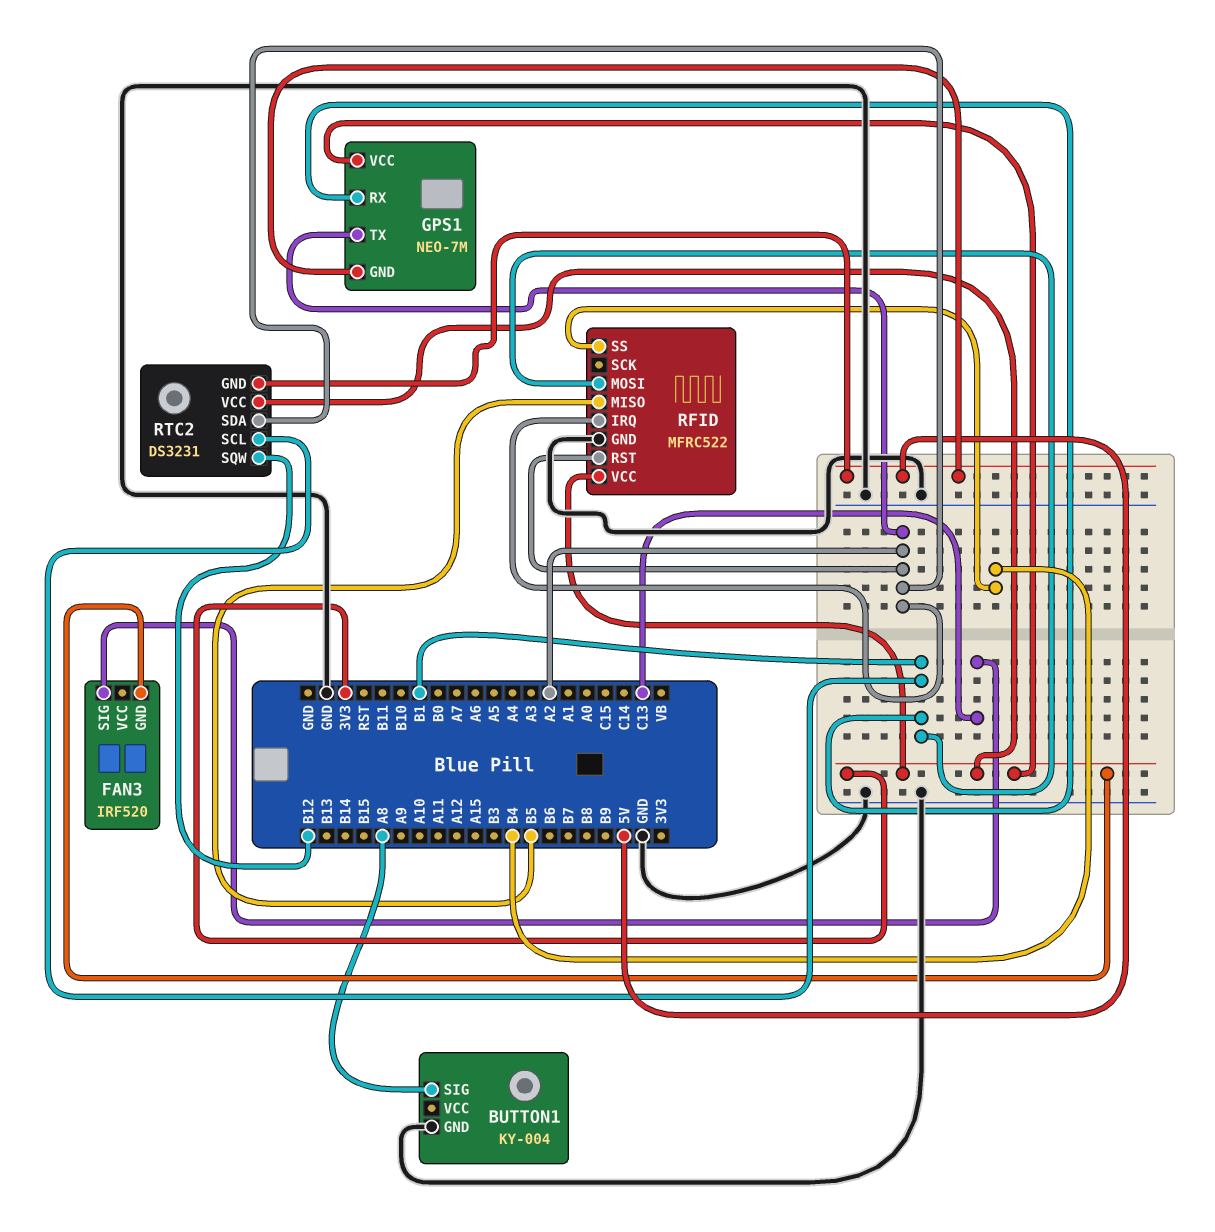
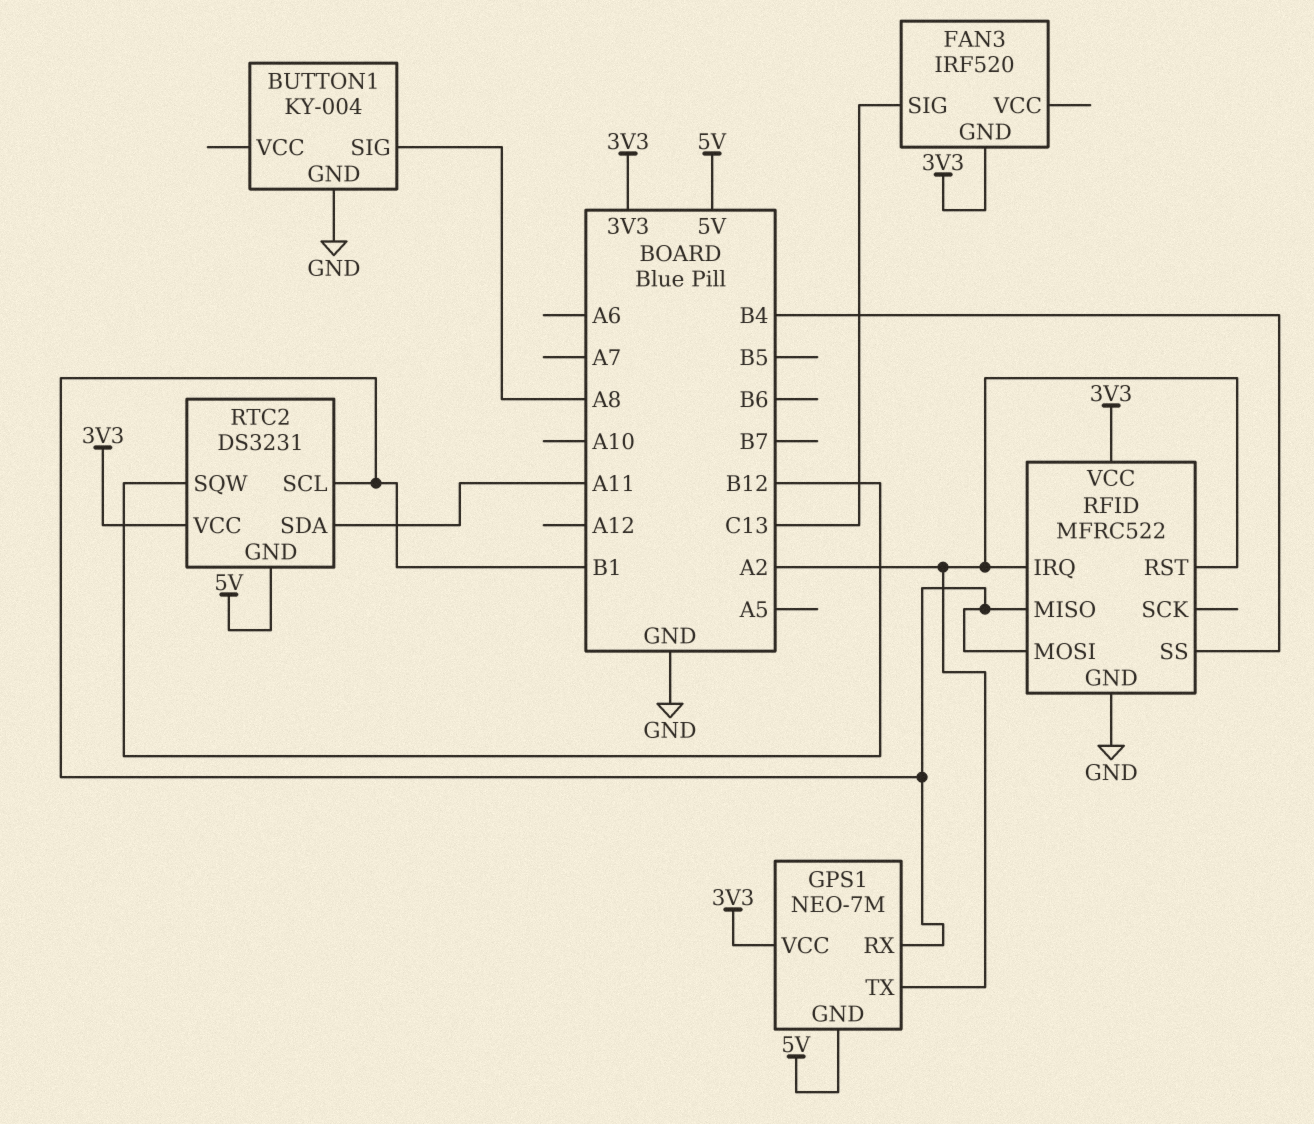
RFID pin MISO: B5 -> B1
RTC2 pin SDA: A2 -> A11

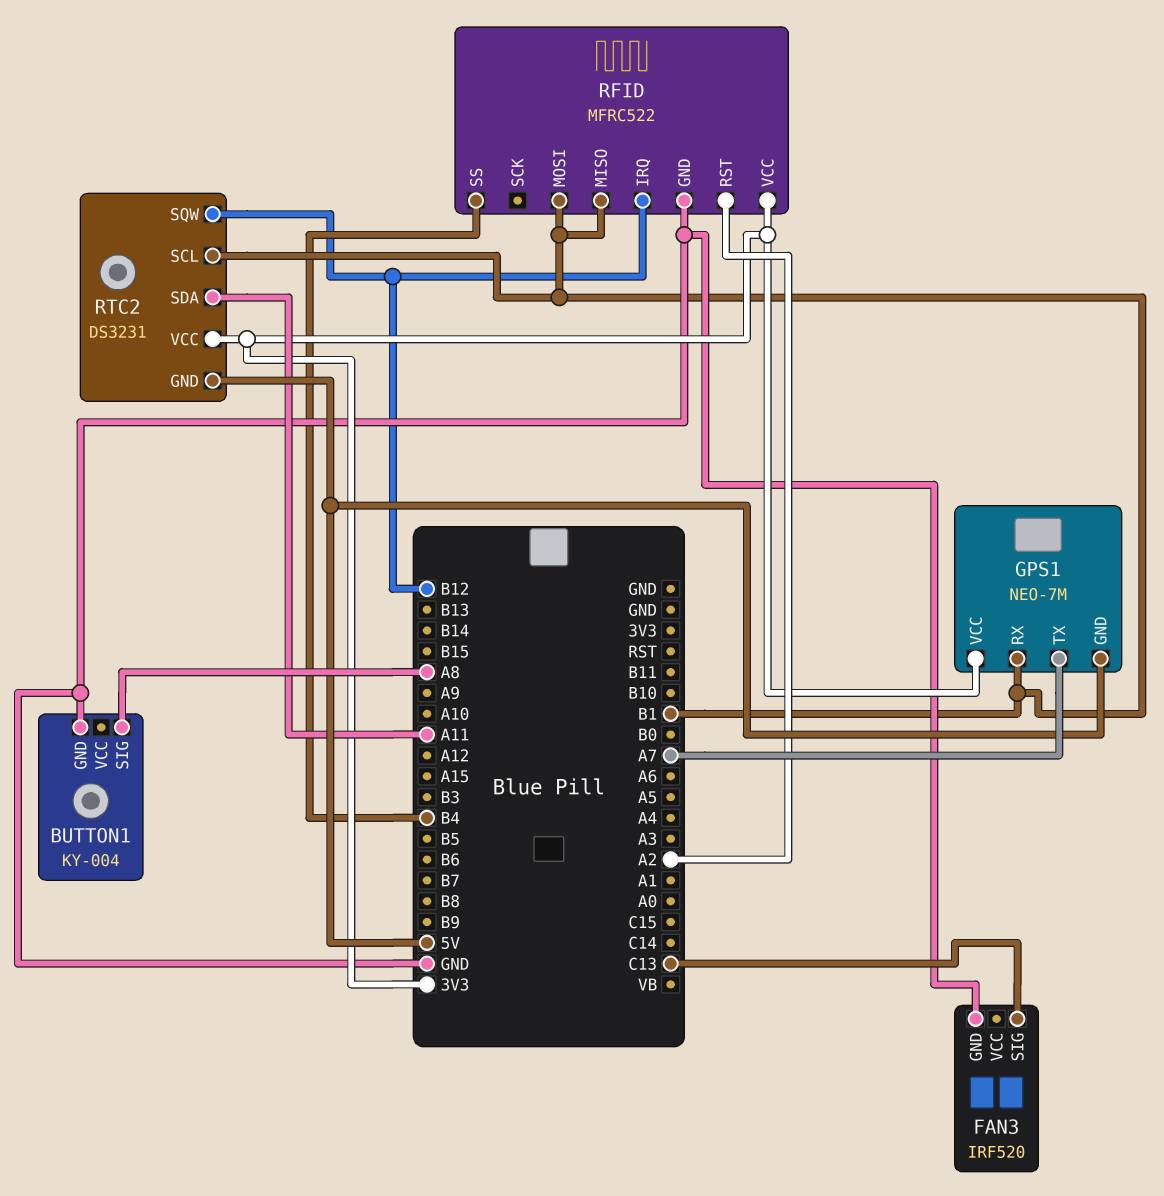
FAN3 pin GND: 3V3 -> GND
GPS1 pin TX: A2 -> A7
RFID pin IRQ: A2 -> B12

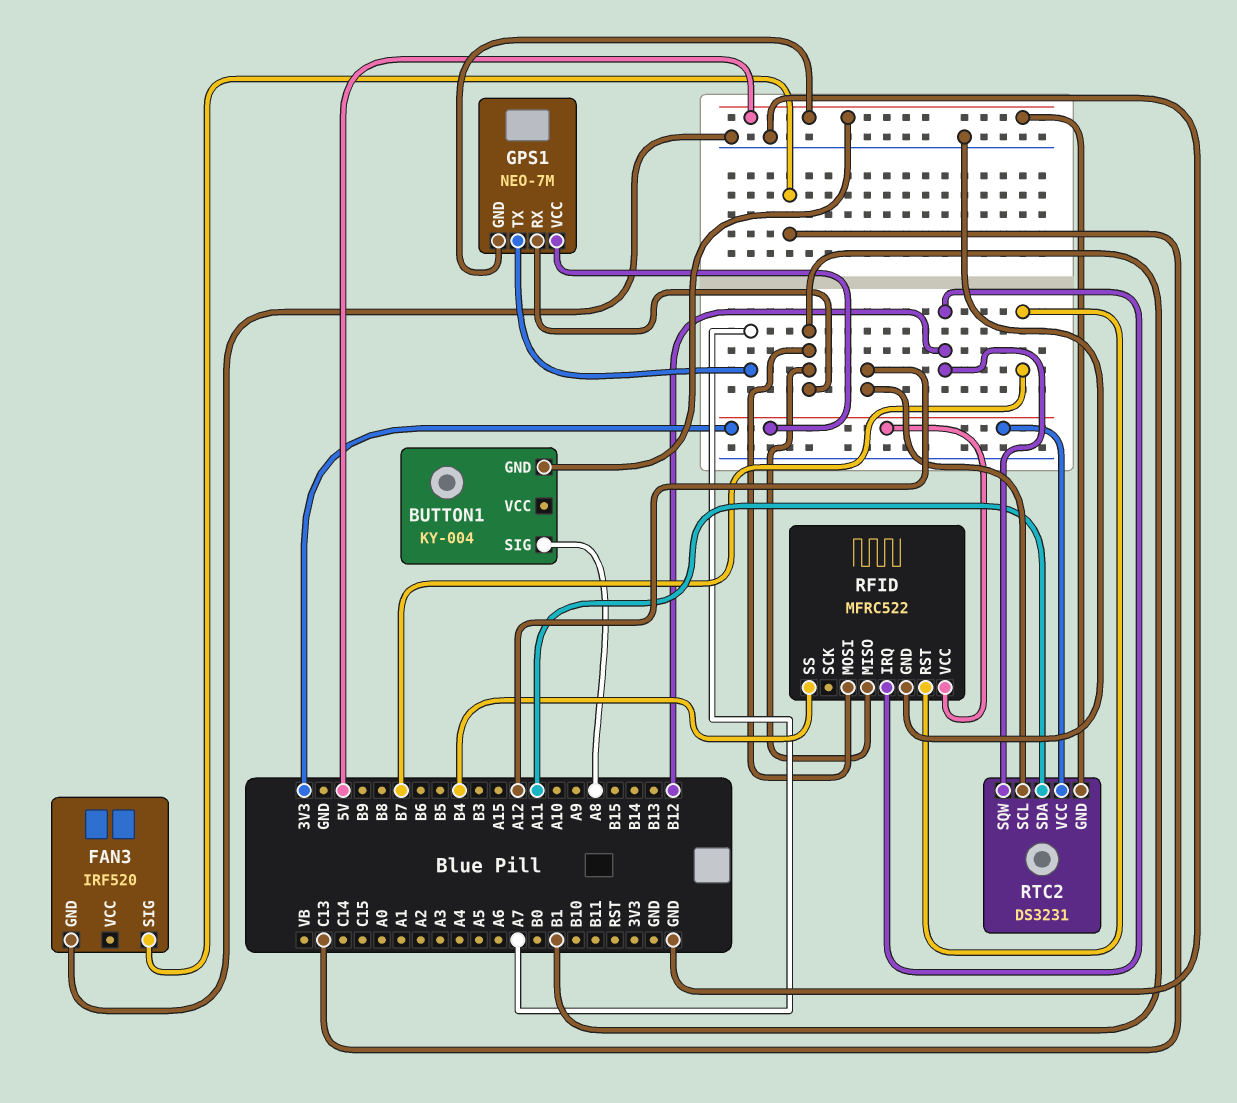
BUTTON1 pin GND: GND -> 5V
RFID pin RST: A2 -> B7
RTC2 pin SCL: B1 -> A12

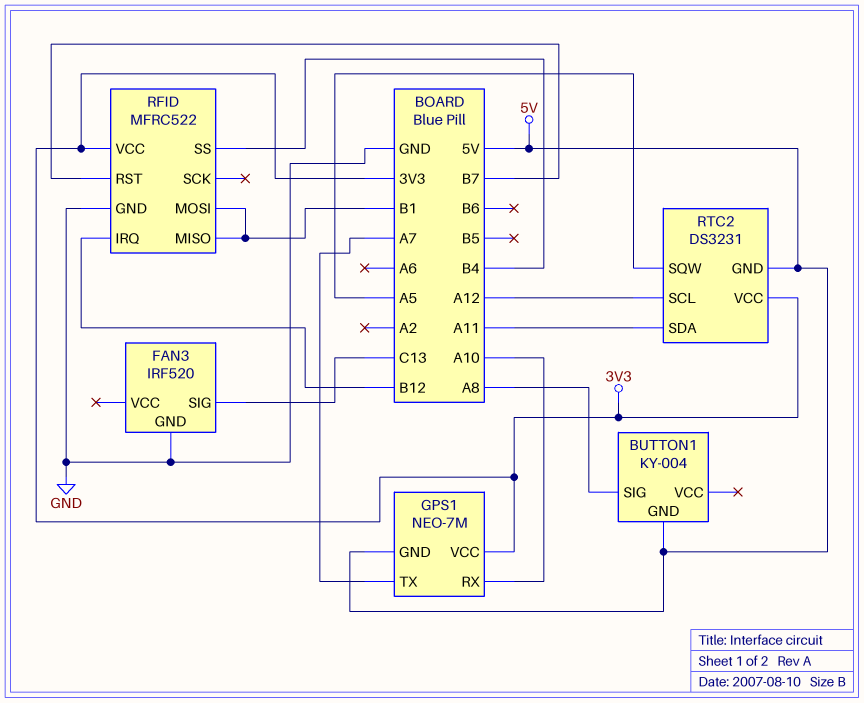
GPS1 pin RX: B1 -> A10
RTC2 pin SQW: B12 -> A5

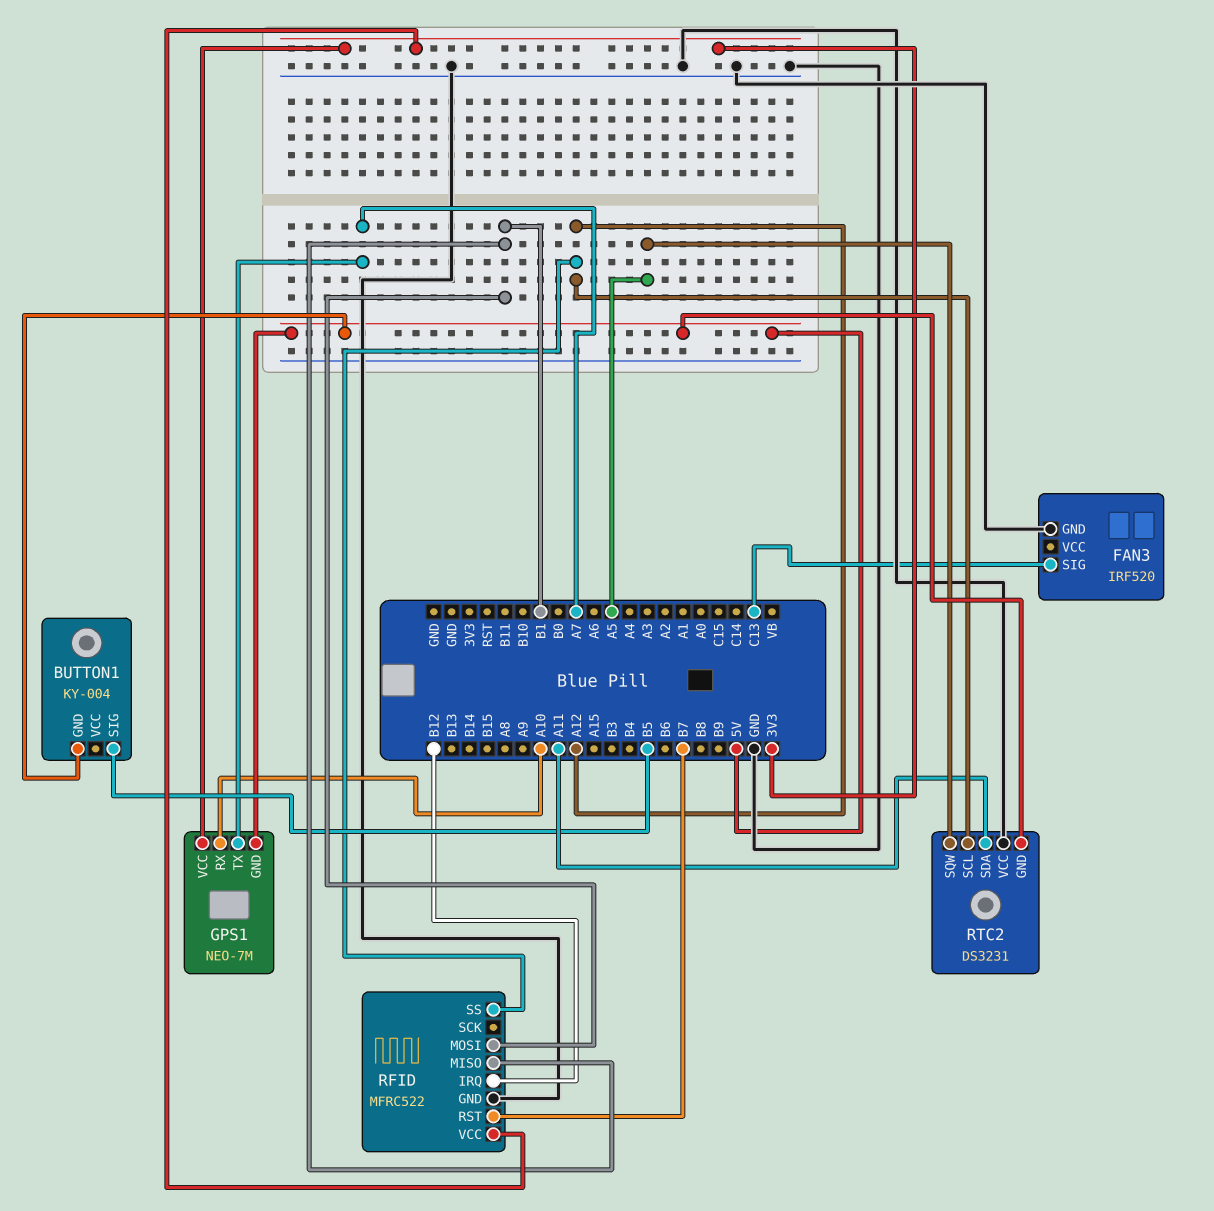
BUTTON1 pin SIG: A8 -> B5
RFID pin SS: B4 -> A12
RTC2 pin VCC: 3V3 -> GND

